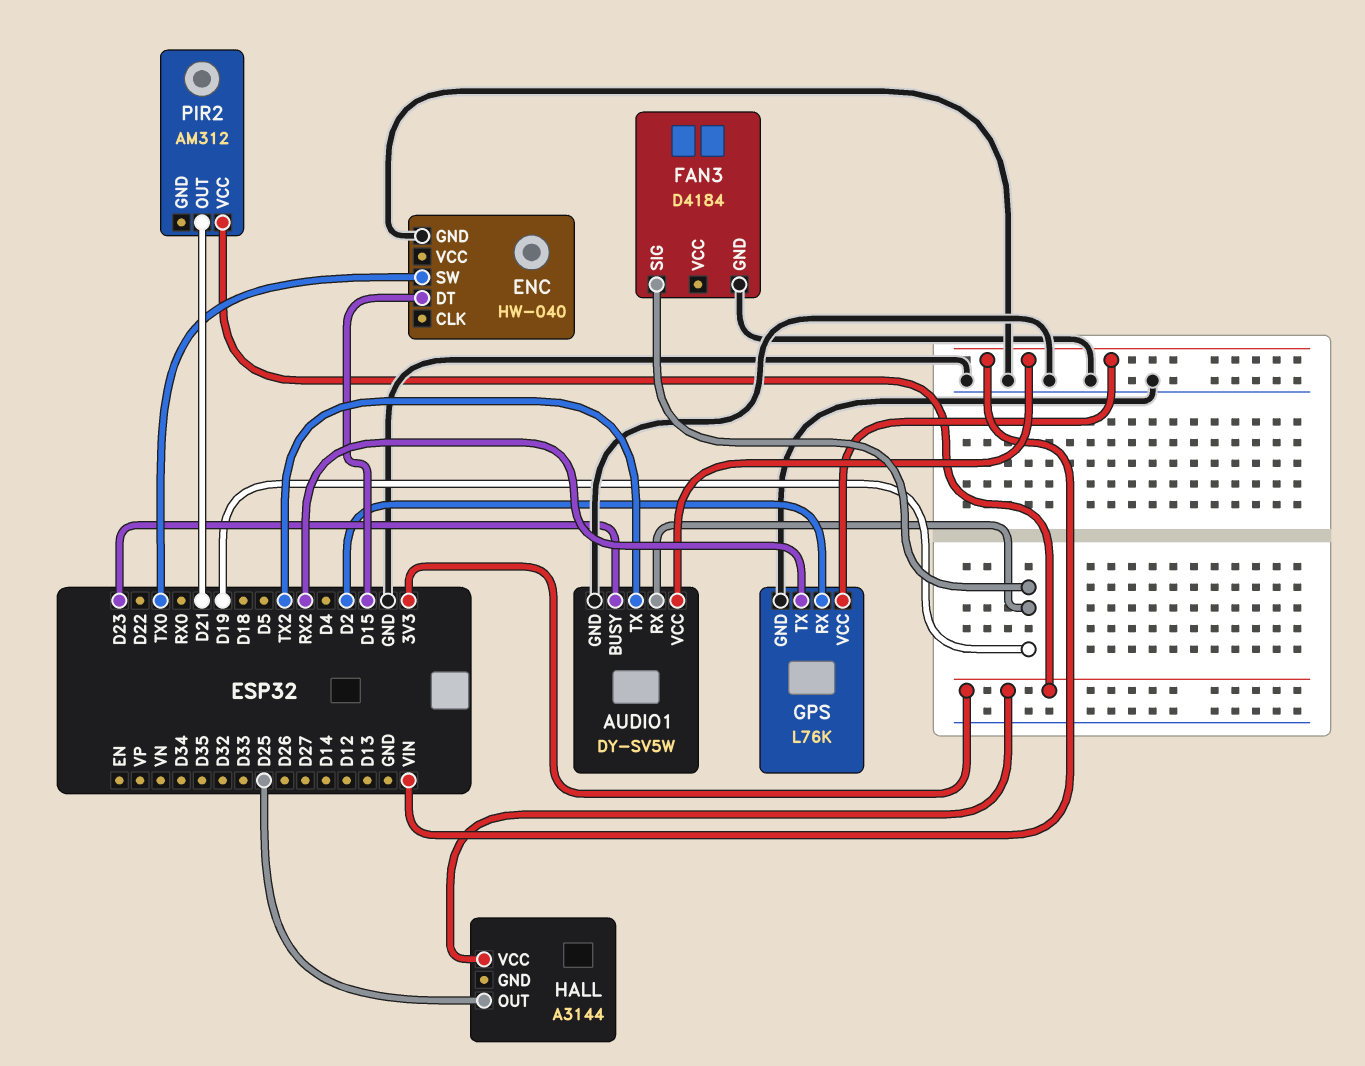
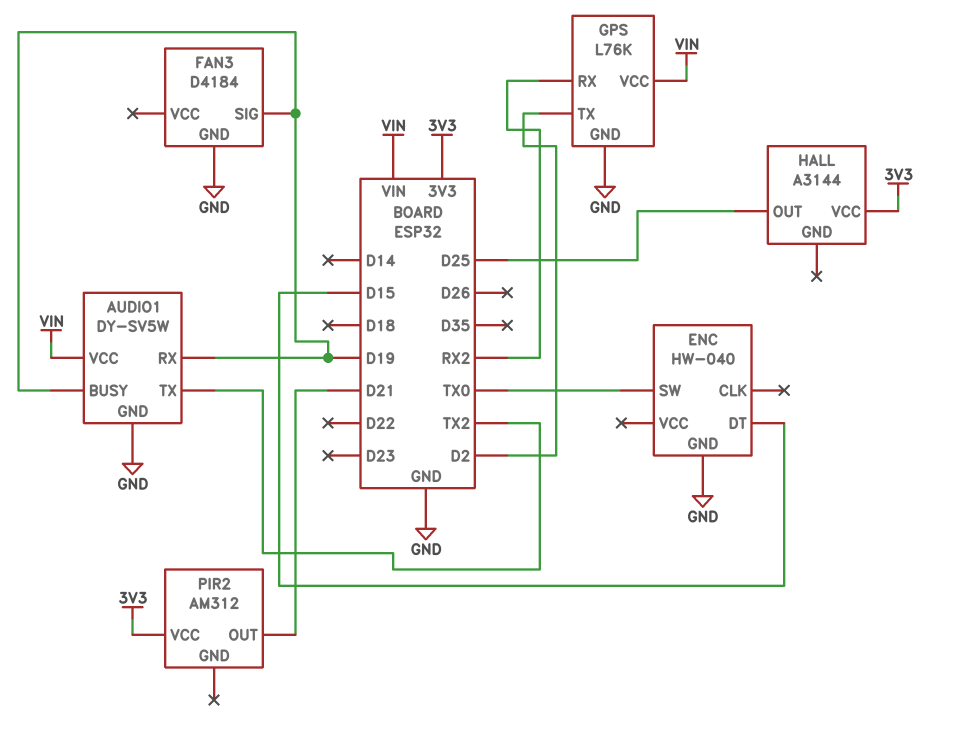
AUDIO1 pin BUSY: D23 -> D19
GPS pin RX: D2 -> RX2
GPS pin TX: RX2 -> D2

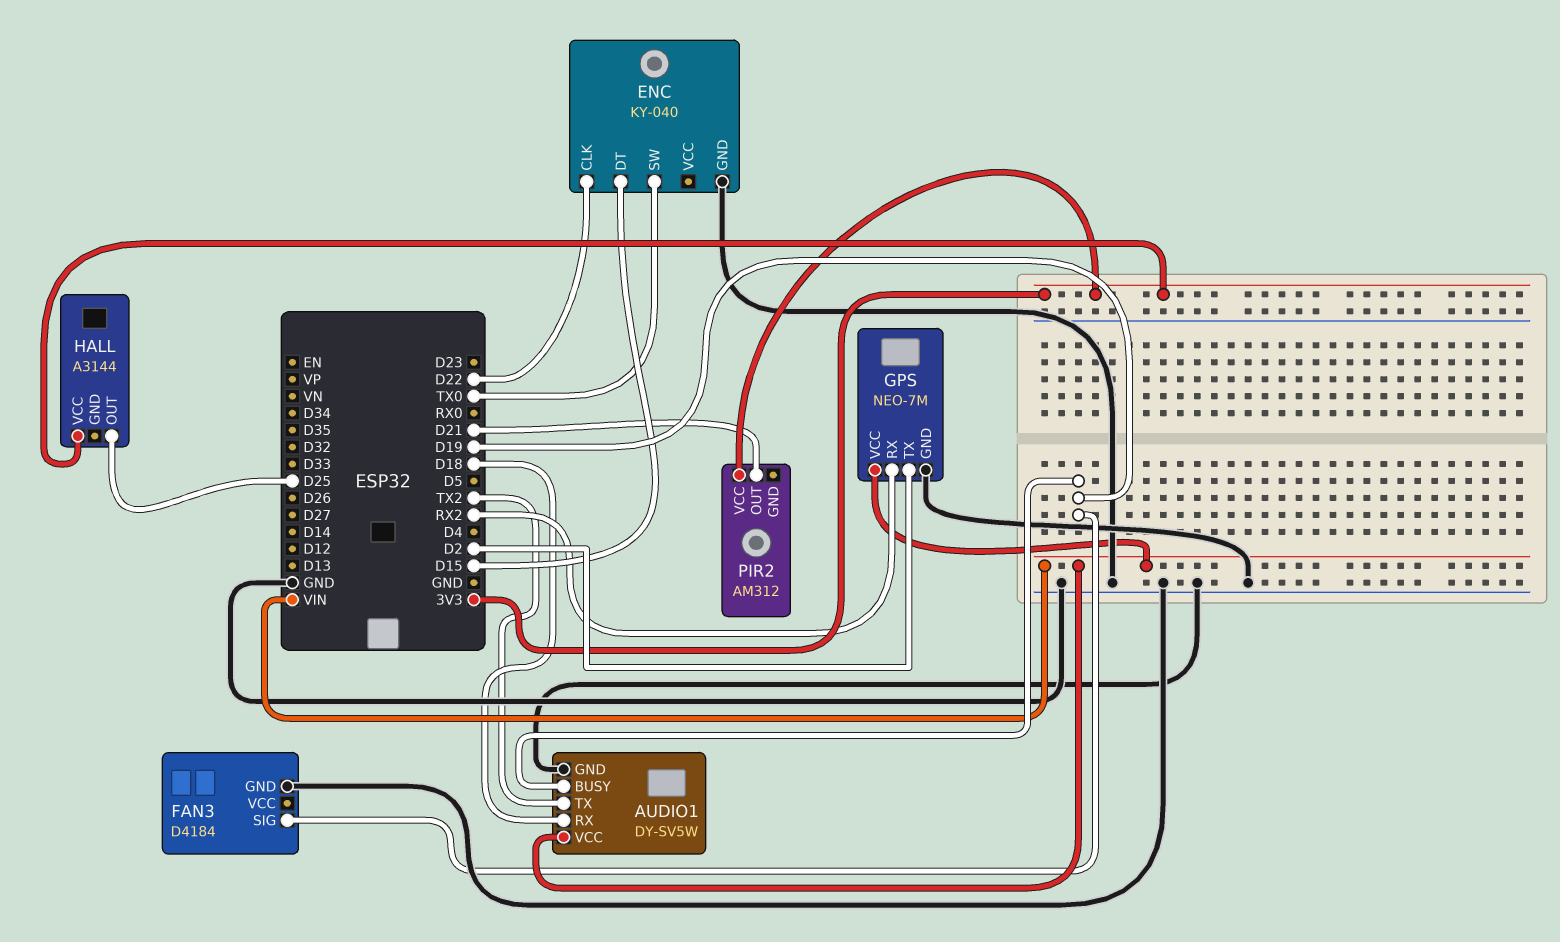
AUDIO1 pin RX: D19 -> D18
ENC: HW-040 -> KY-040
ENC pin CLK: none -> D22
GPS: L76K -> NEO-7M

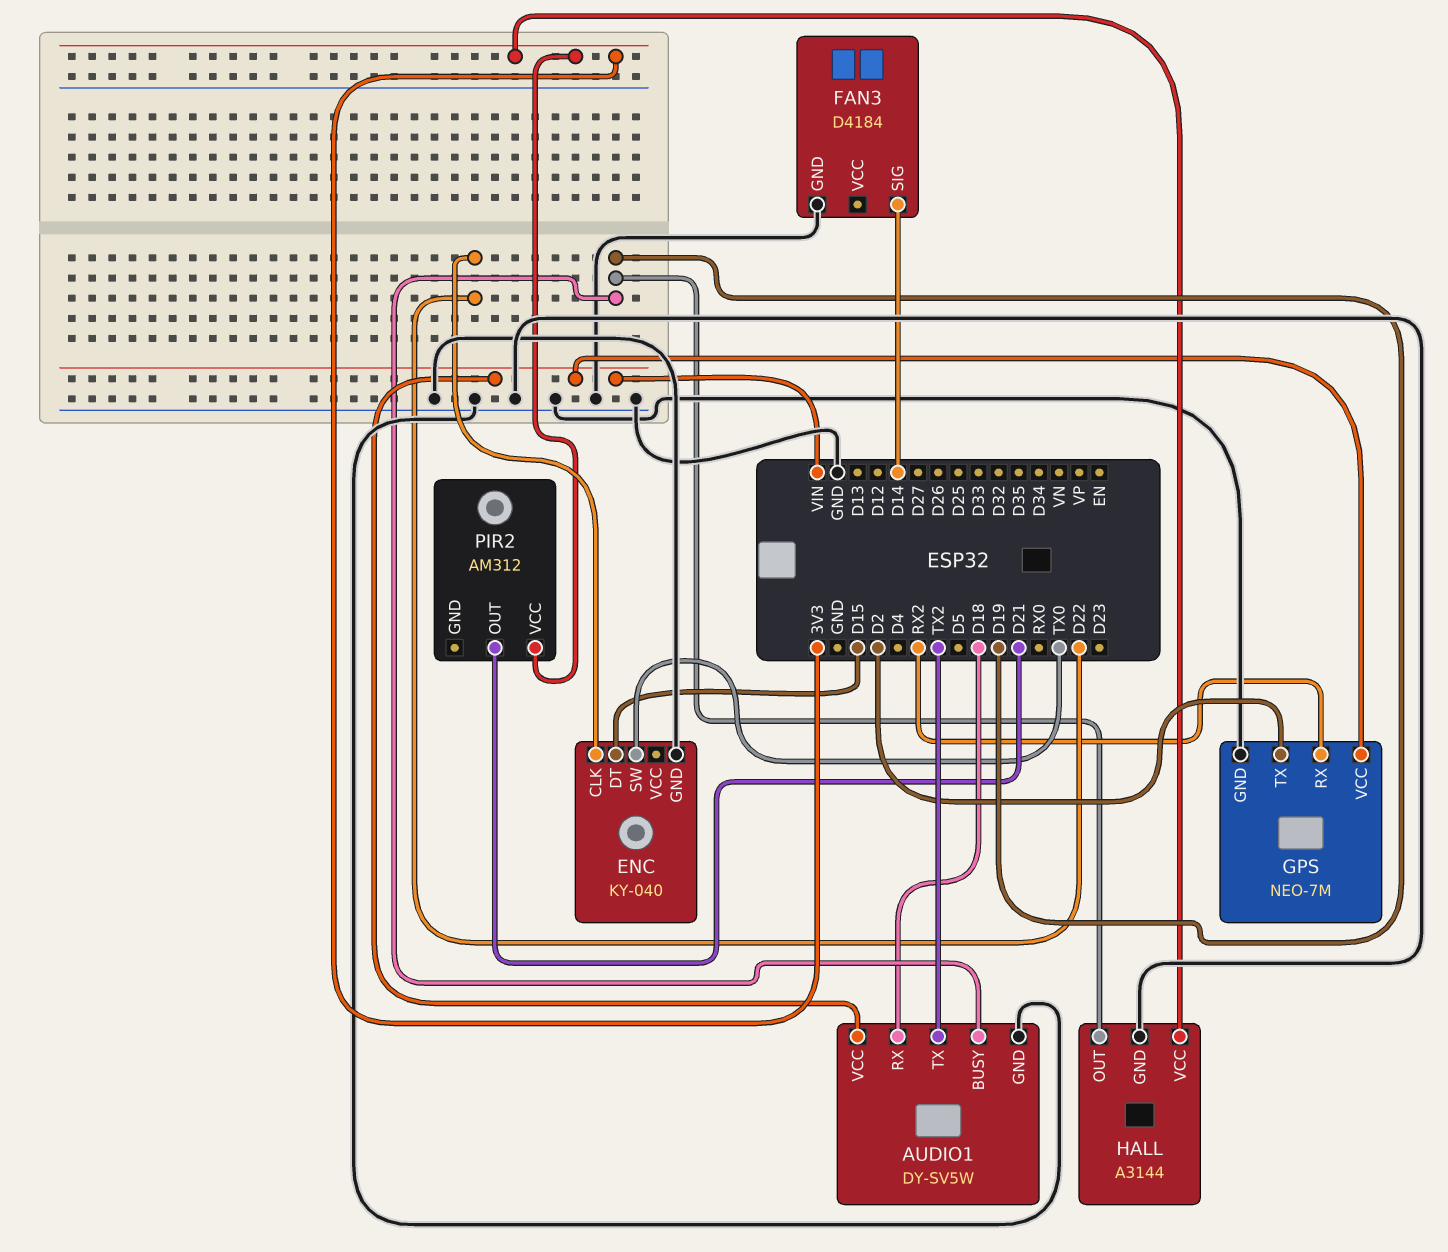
FAN3 pin SIG: D19 -> D14
HALL pin GND: none -> GND
HALL pin OUT: D25 -> D19

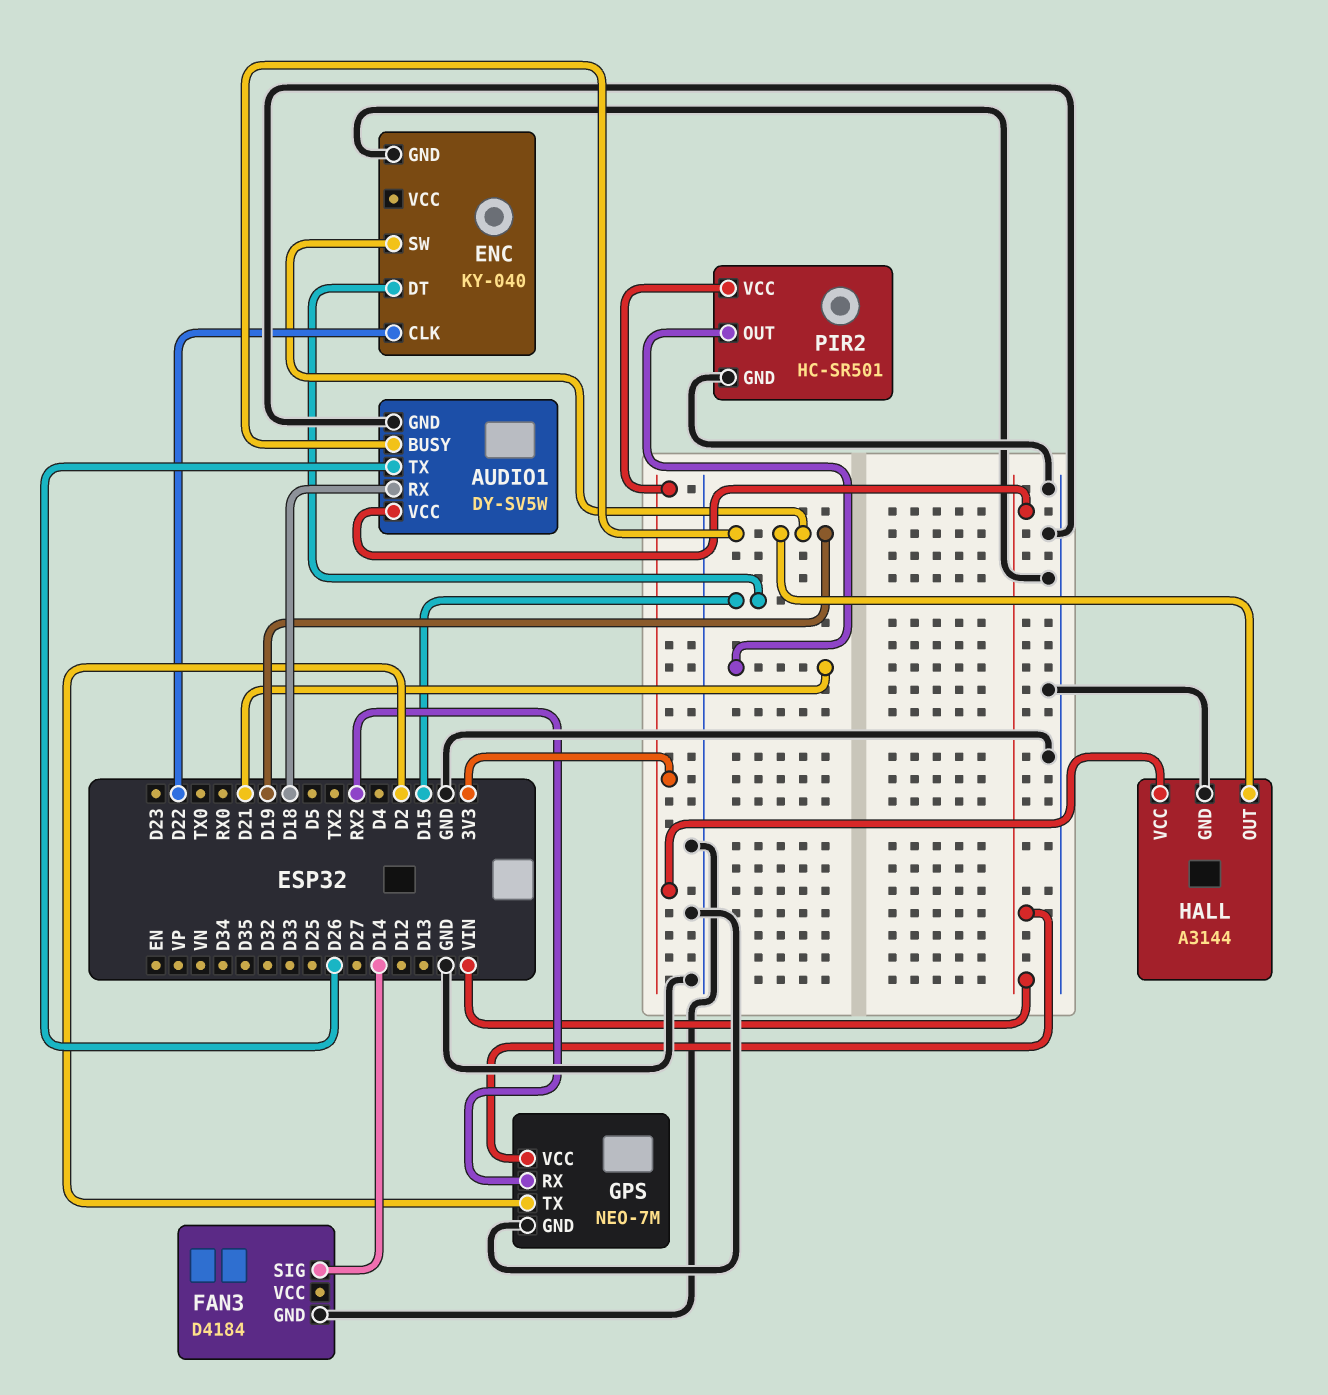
AUDIO1 pin TX: TX2 -> D26
ENC pin SW: TX0 -> D19
PIR2: AM312 -> HC-SR501
PIR2 pin GND: none -> GND

